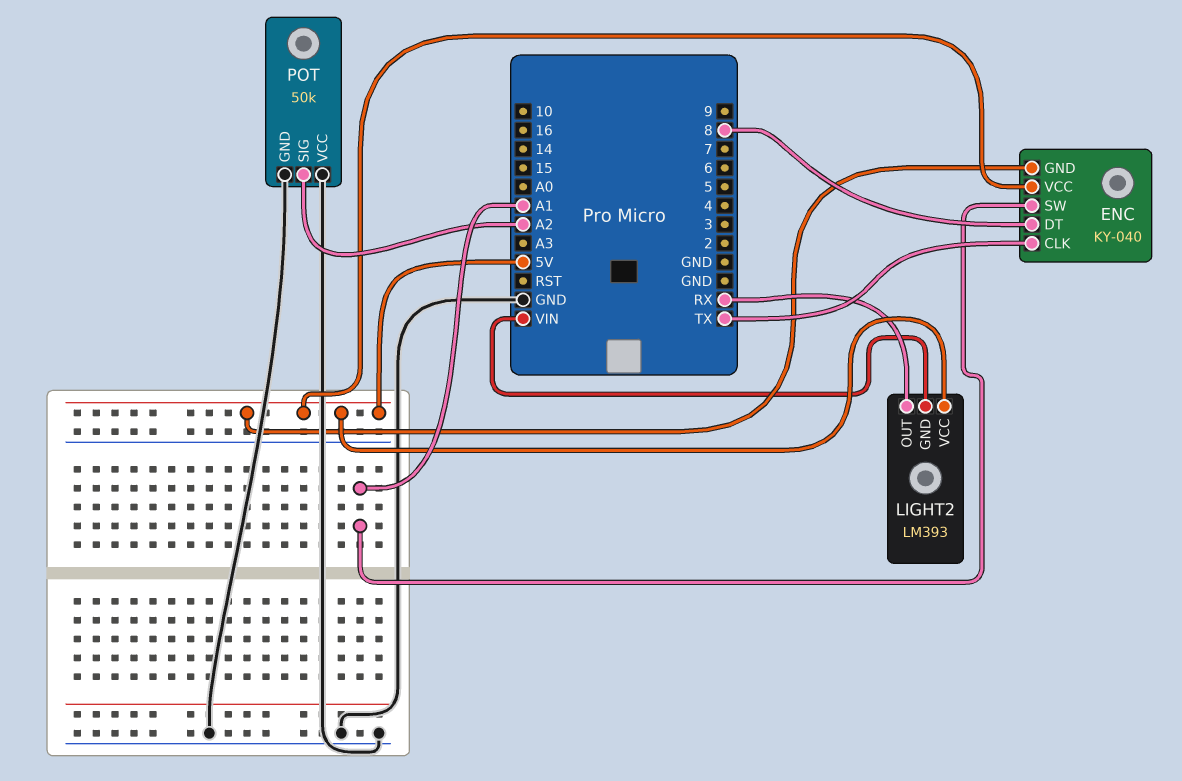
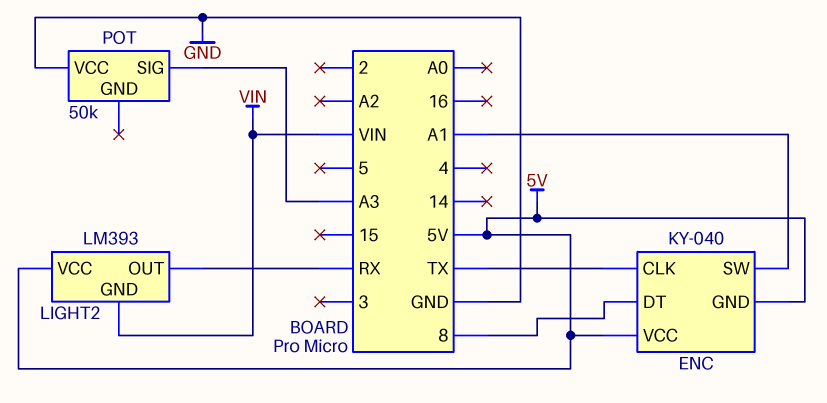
POT pin GND: GND -> none
POT pin SIG: A2 -> A3

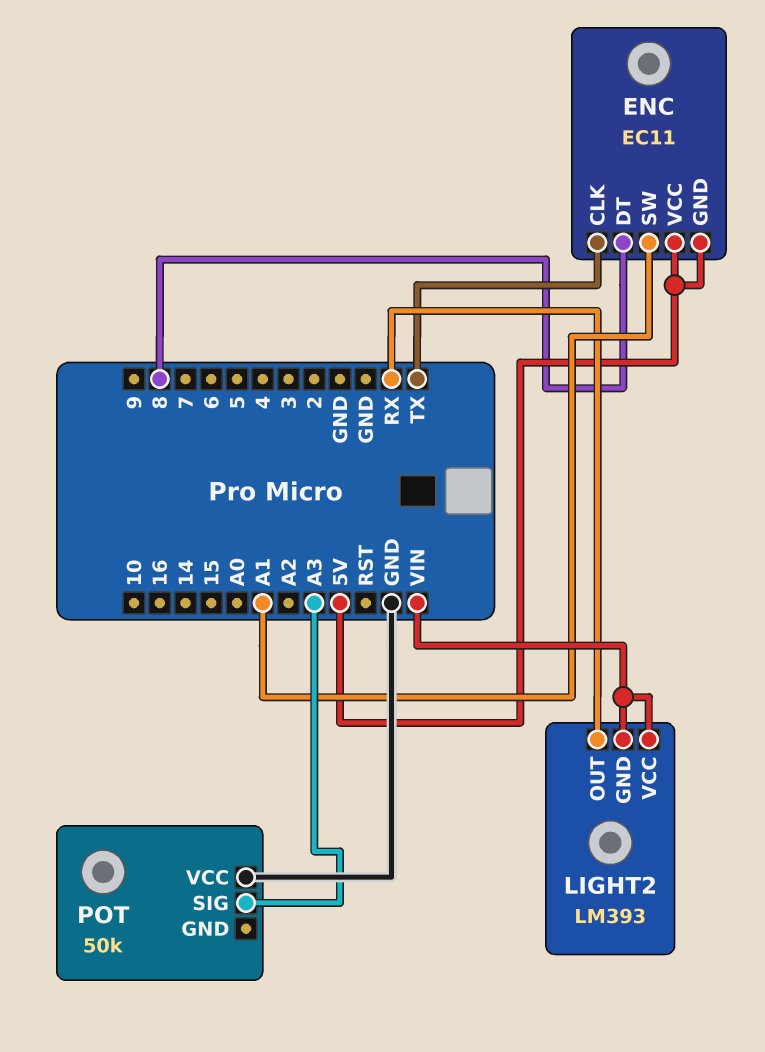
ENC: KY-040 -> EC11
LIGHT2 pin VCC: 5V -> VIN

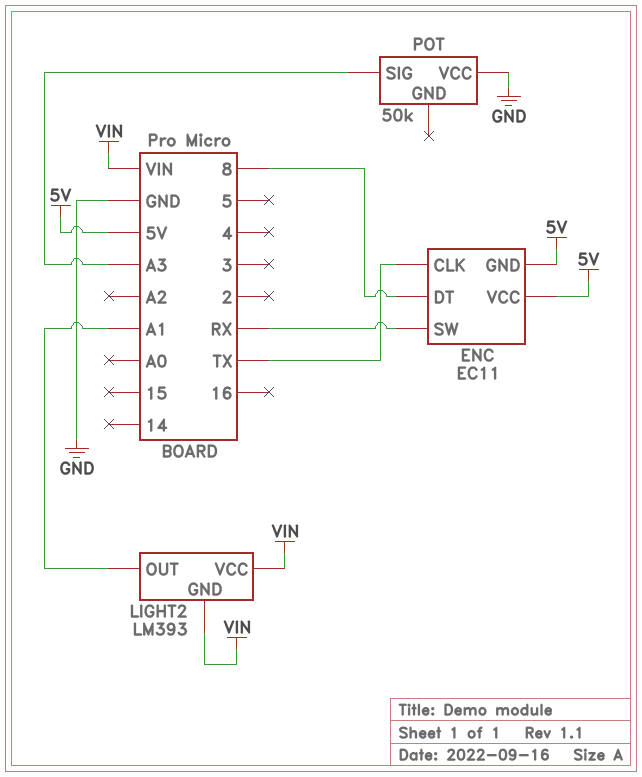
ENC pin SW: A1 -> RX
LIGHT2 pin OUT: RX -> A1

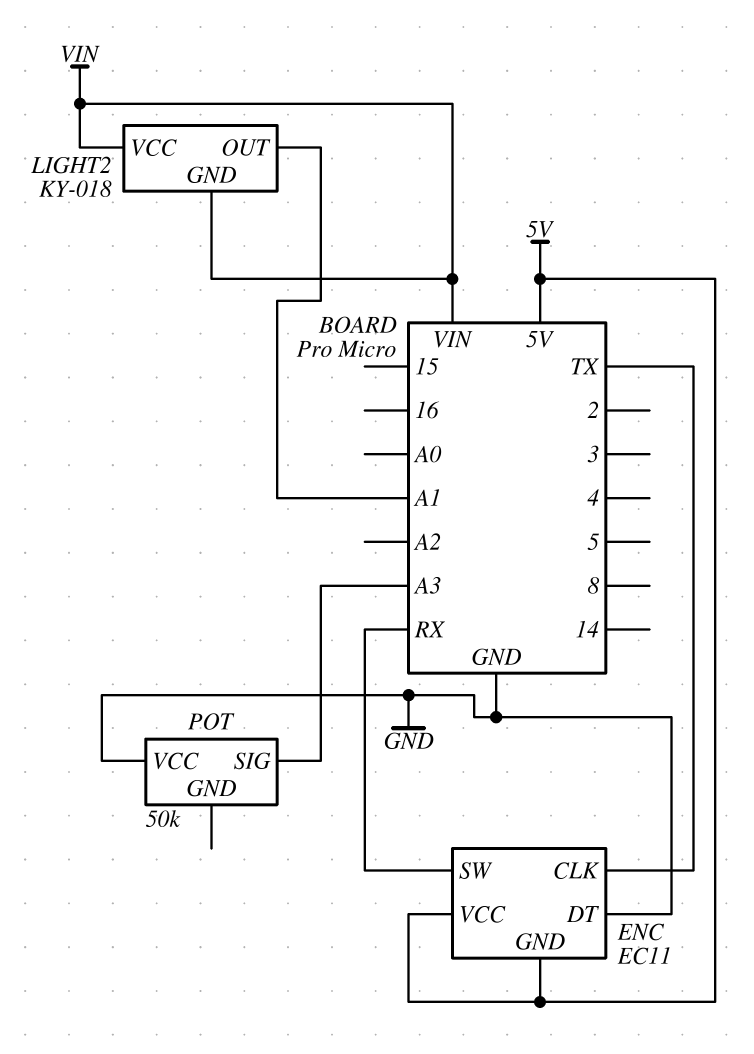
ENC pin DT: 8 -> GND
LIGHT2: LM393 -> KY-018

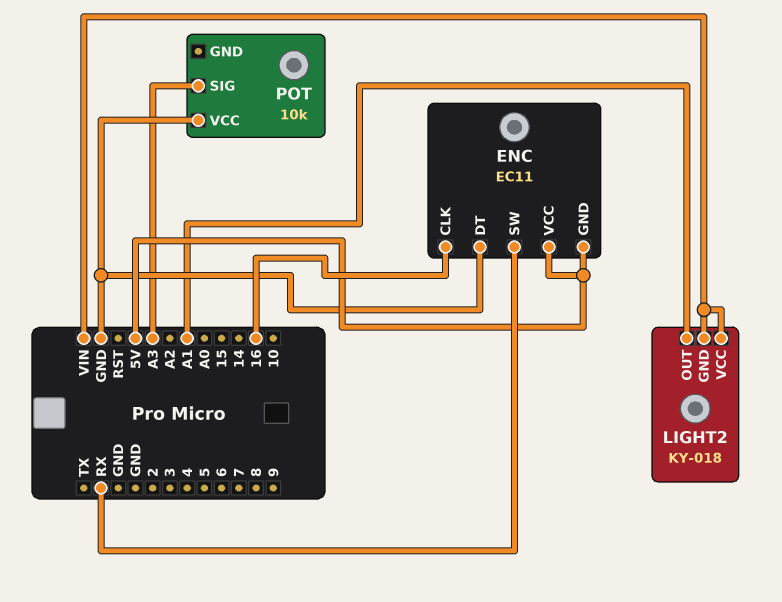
ENC pin CLK: TX -> 16
POT: 50k -> 10k

